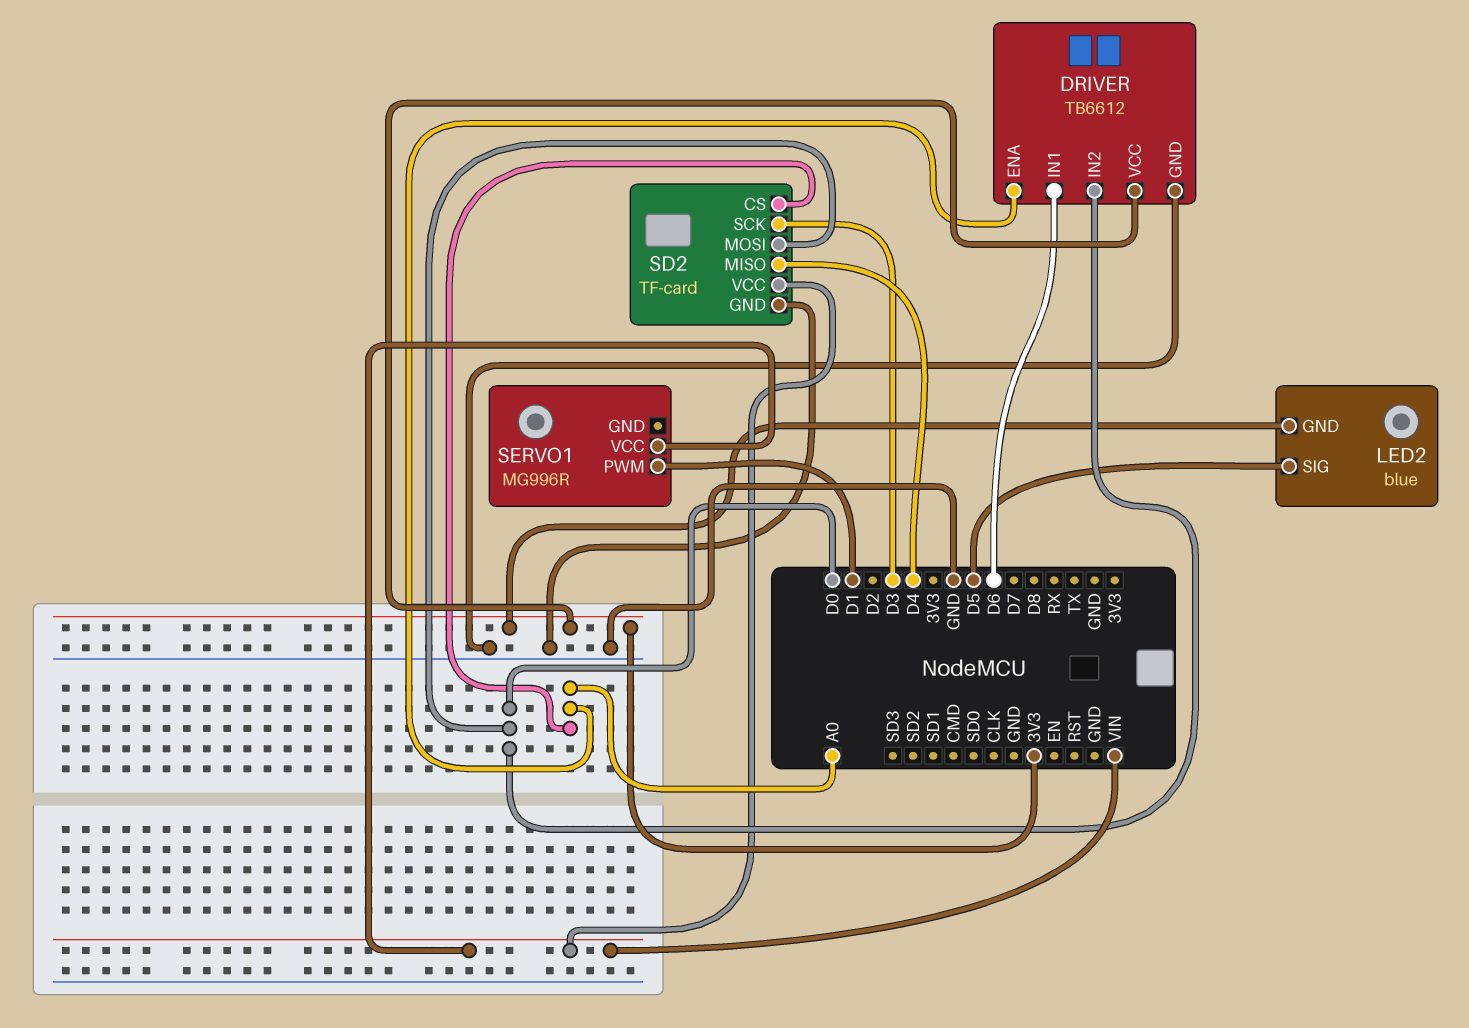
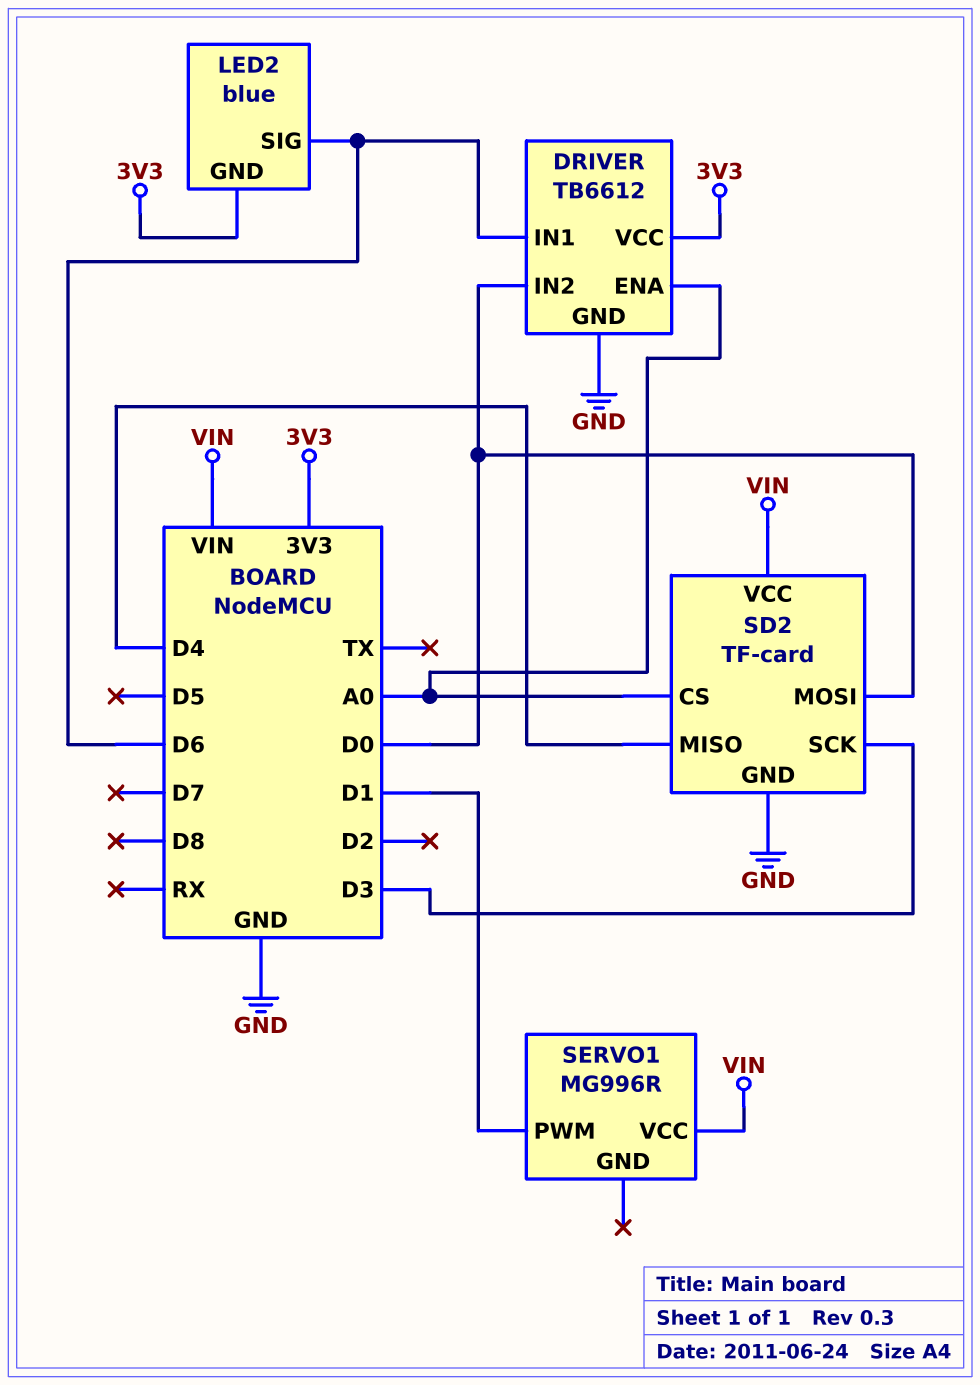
LED2 pin SIG: D5 -> D6

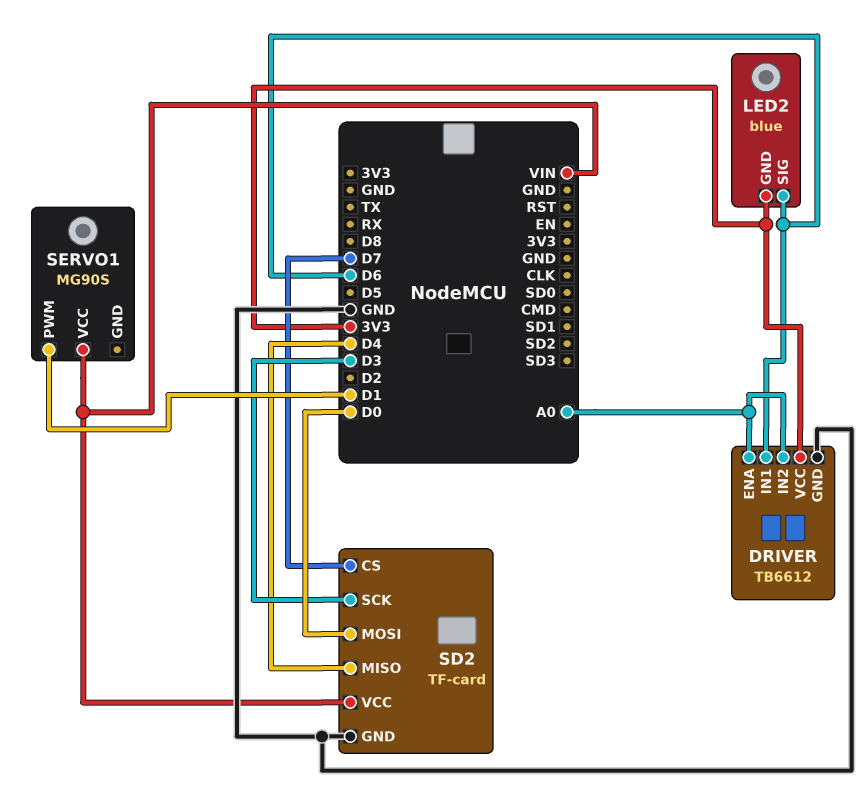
DRIVER pin IN2: D0 -> A0
SD2 pin CS: A0 -> D7
SERVO1: MG996R -> MG90S

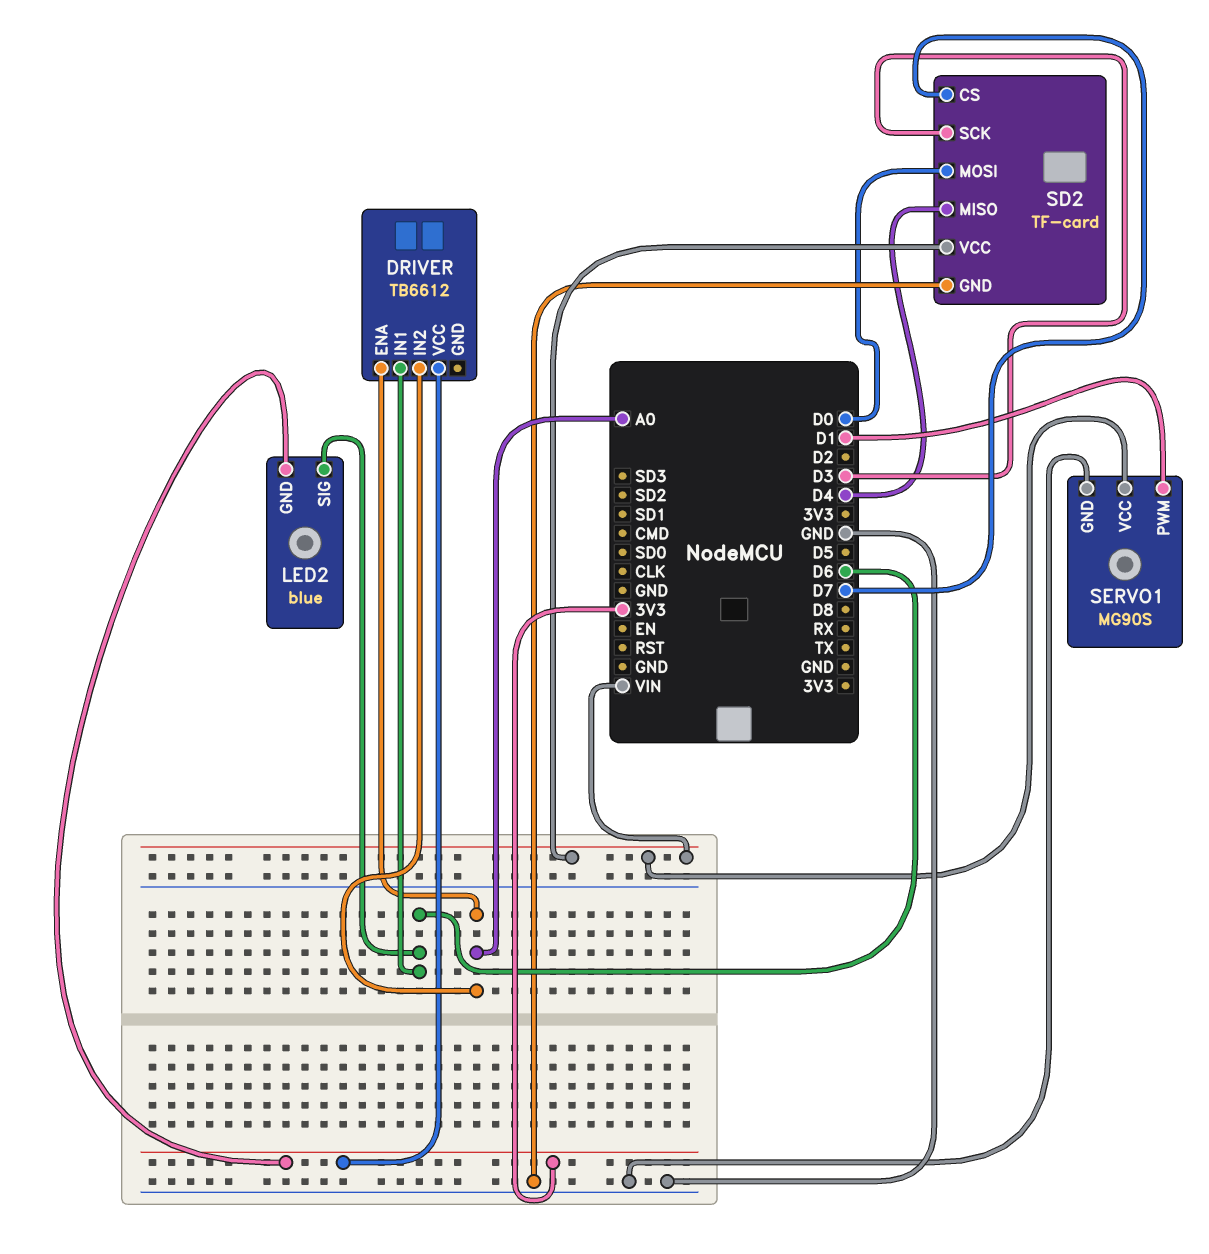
DRIVER pin GND: GND -> none
SERVO1 pin GND: none -> GND

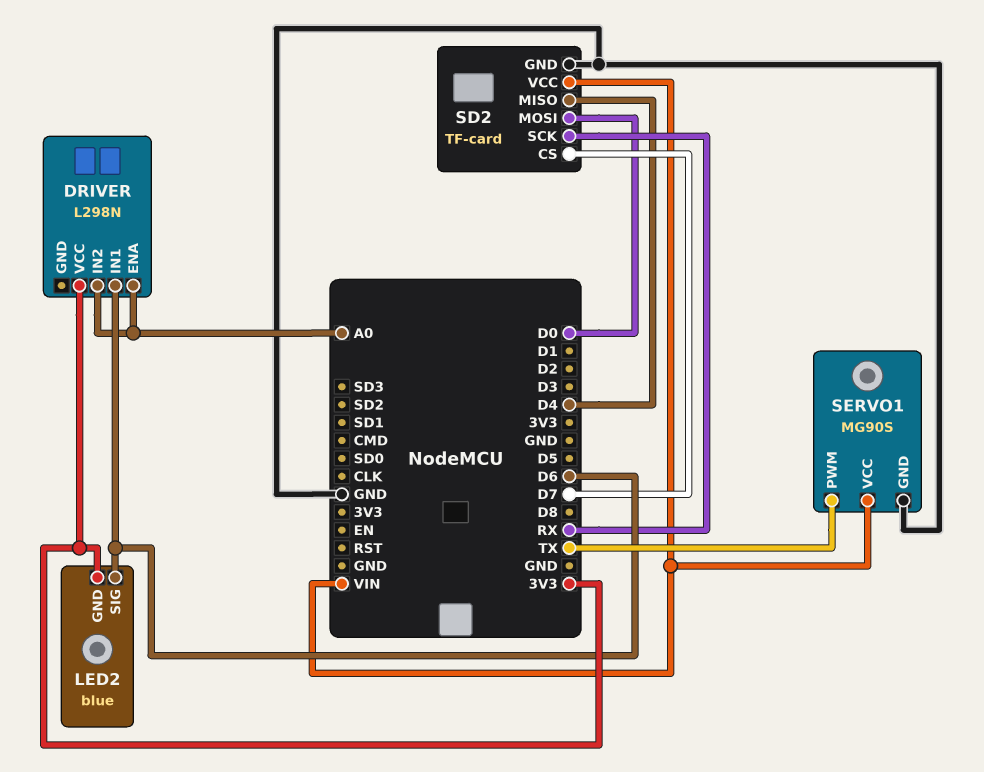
DRIVER: TB6612 -> L298N
SD2 pin SCK: D3 -> RX
SERVO1 pin PWM: D1 -> TX

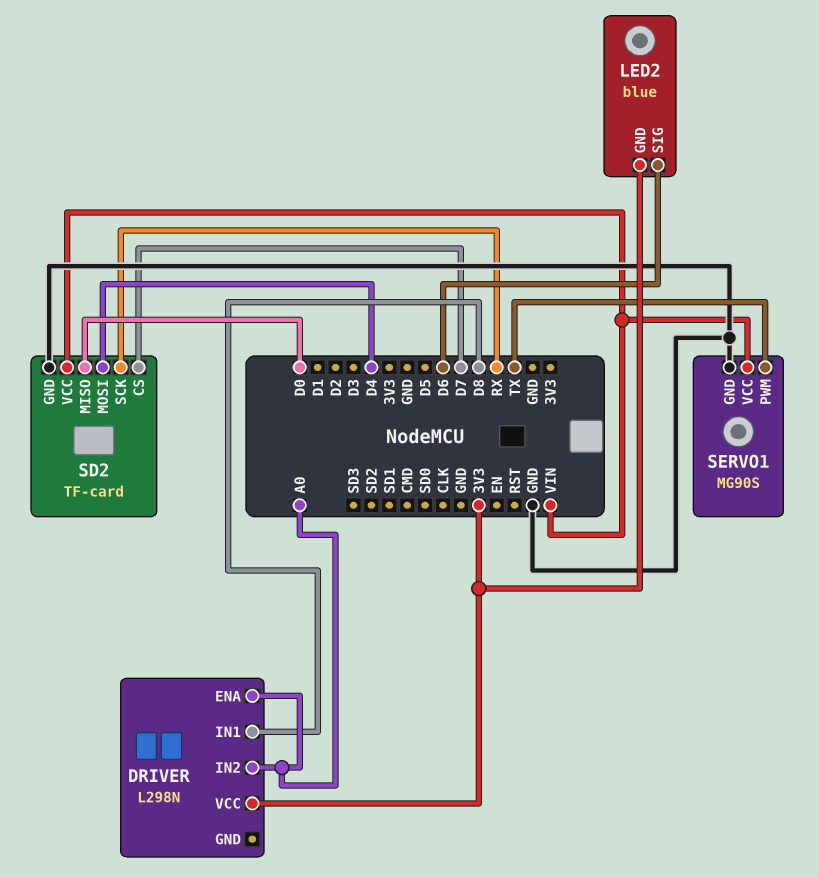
DRIVER pin IN1: D6 -> D8
SD2 pin MISO: D4 -> D0
SD2 pin MOSI: D0 -> D4

